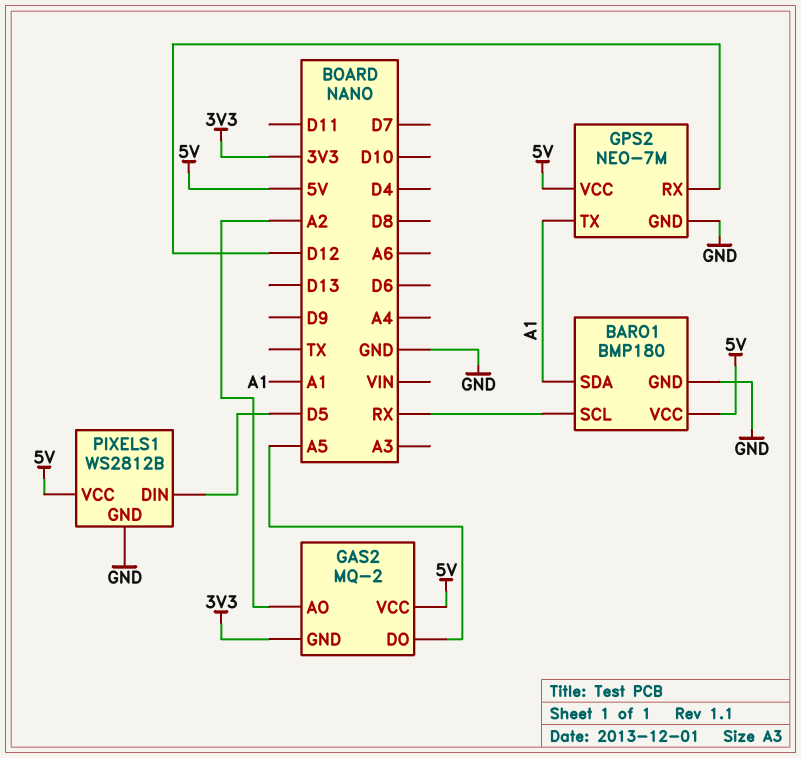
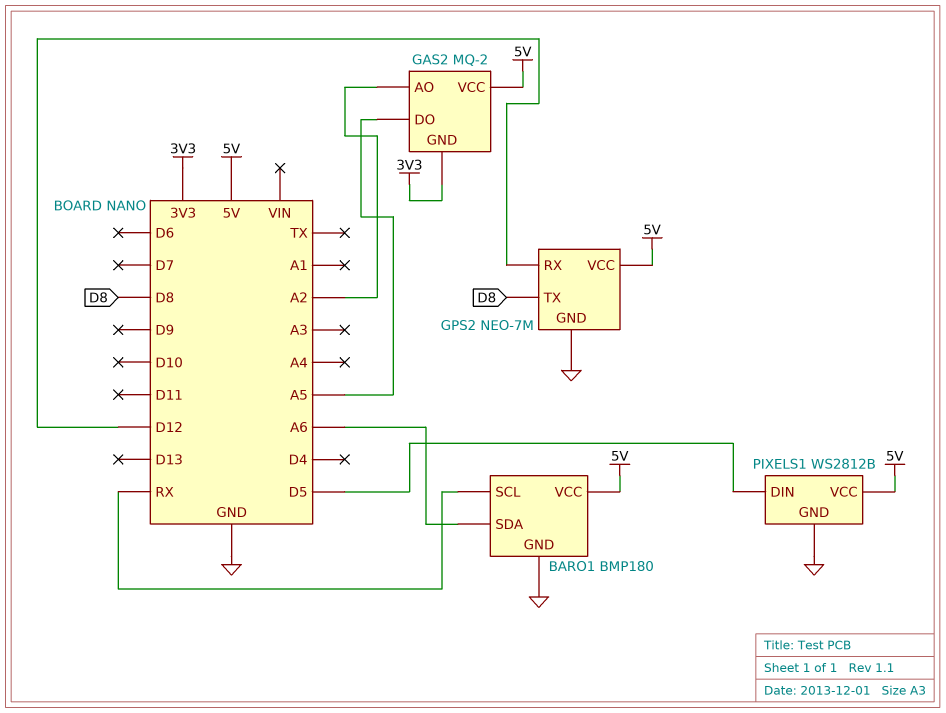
BARO1 pin SDA: A1 -> A6
GPS2 pin TX: A1 -> D8

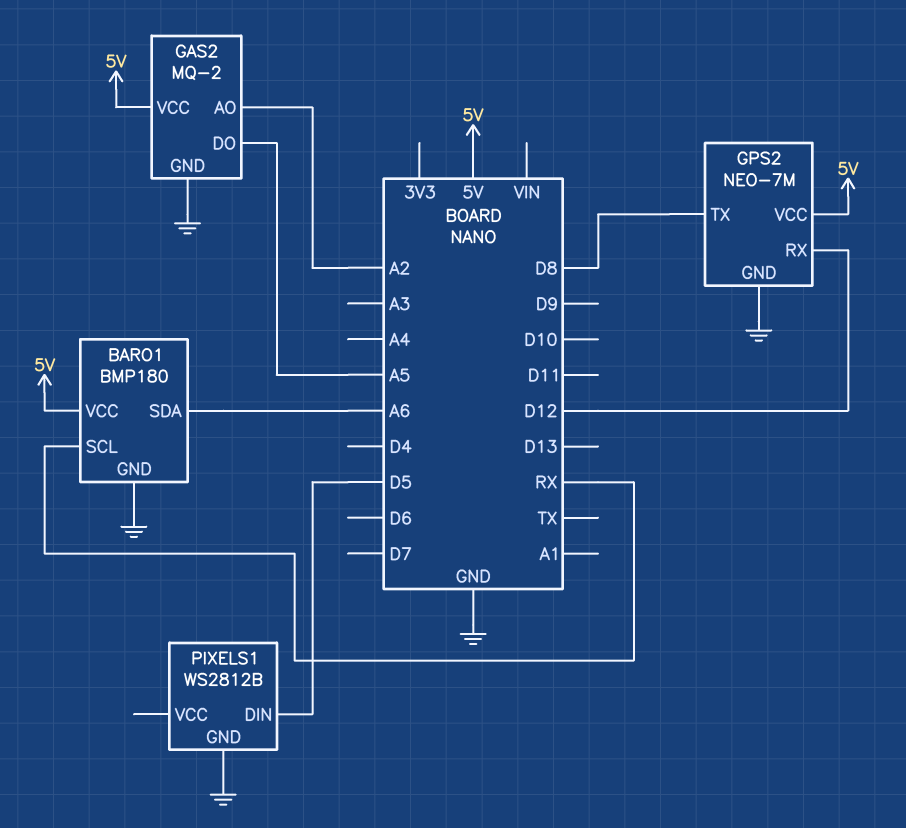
GAS2 pin GND: 3V3 -> GND
PIXELS1 pin VCC: 5V -> none

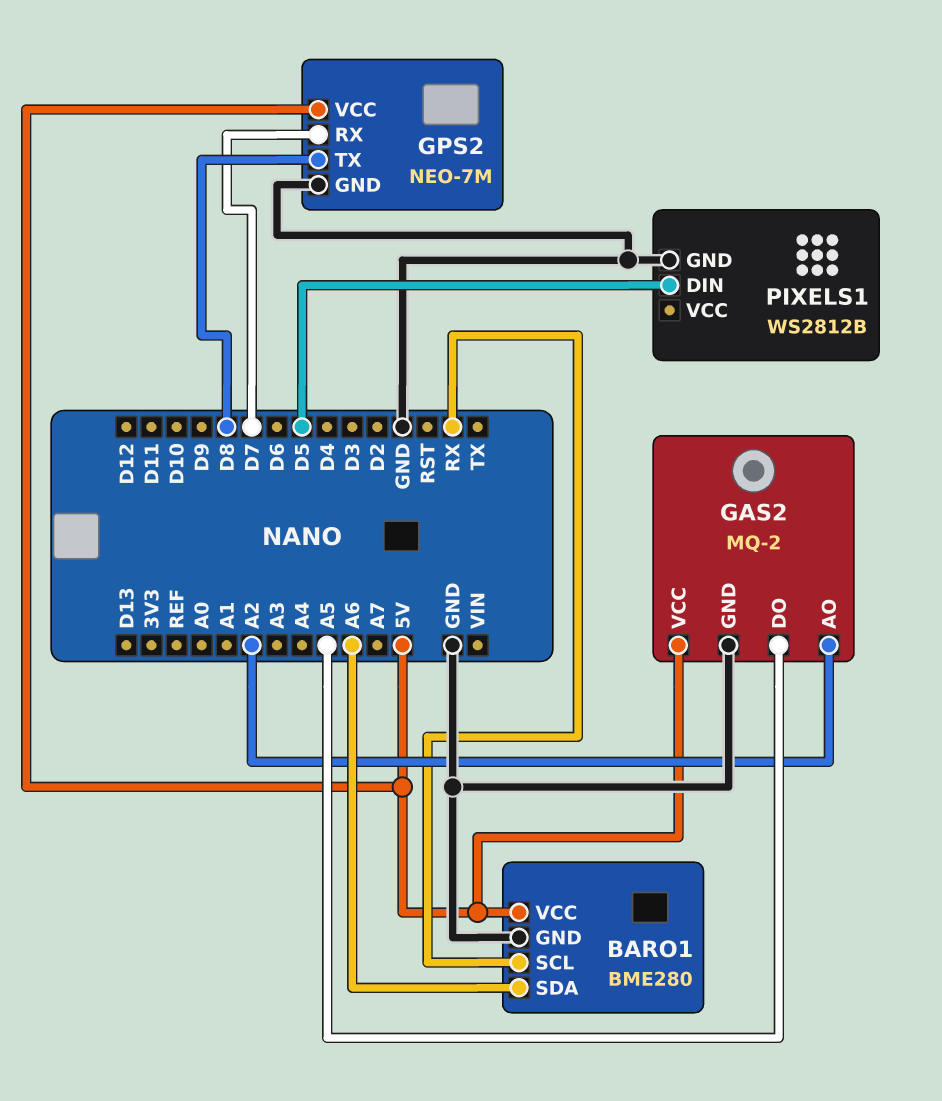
BARO1: BMP180 -> BME280
GPS2 pin RX: D12 -> D7

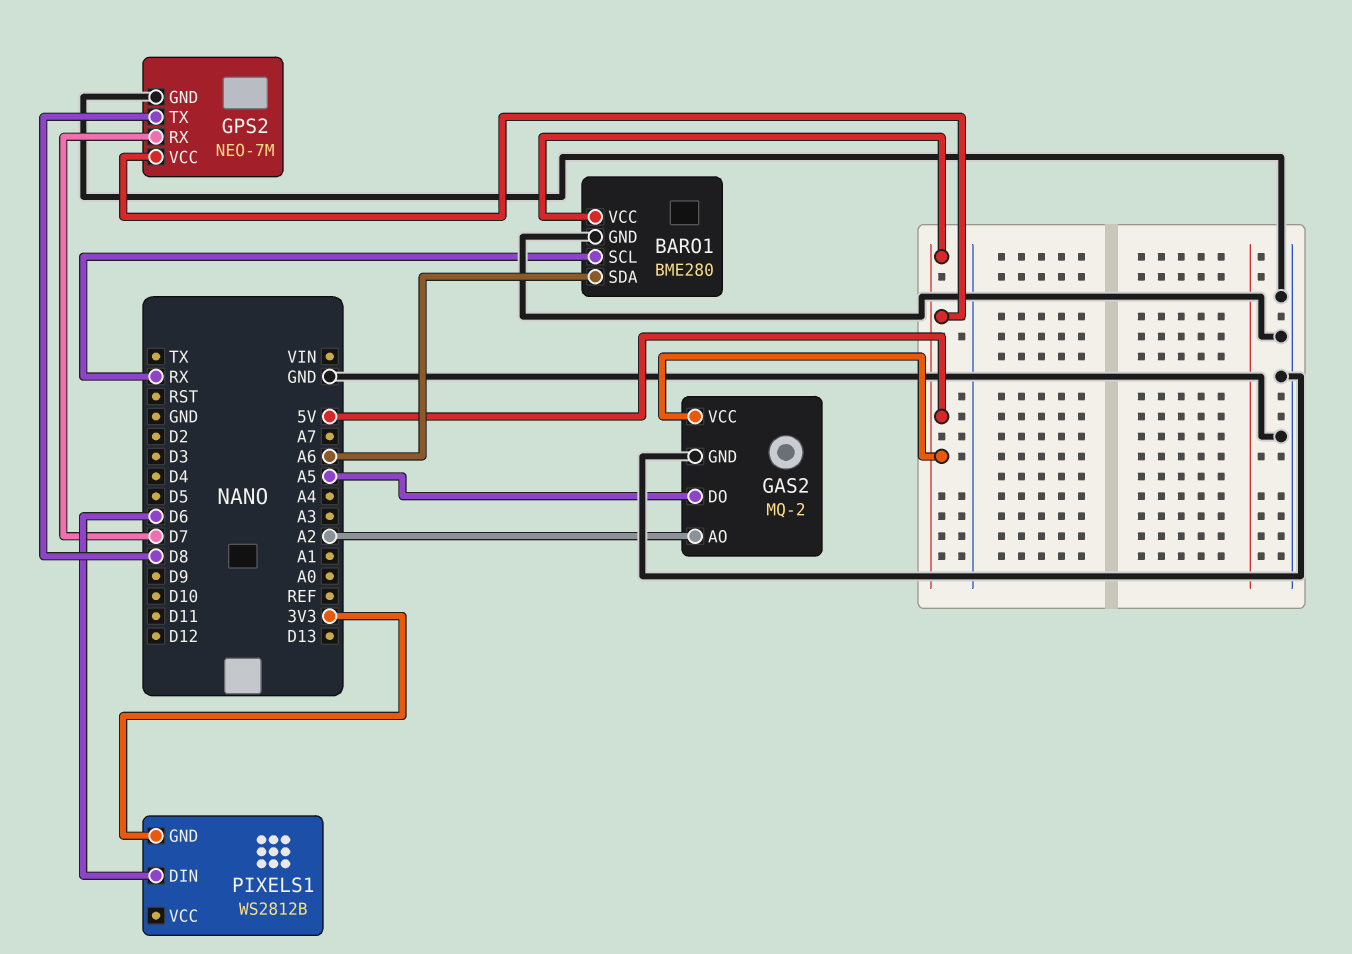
PIXELS1 pin DIN: D5 -> D6
PIXELS1 pin GND: GND -> 3V3

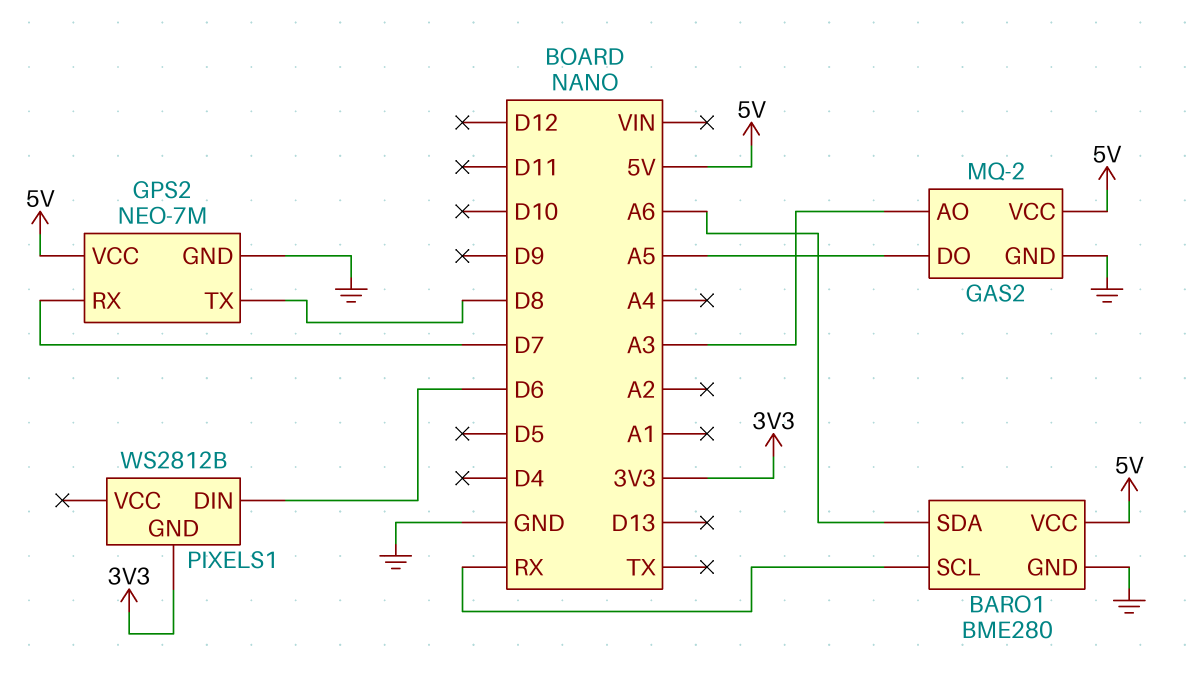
GAS2 pin AO: A2 -> A3

